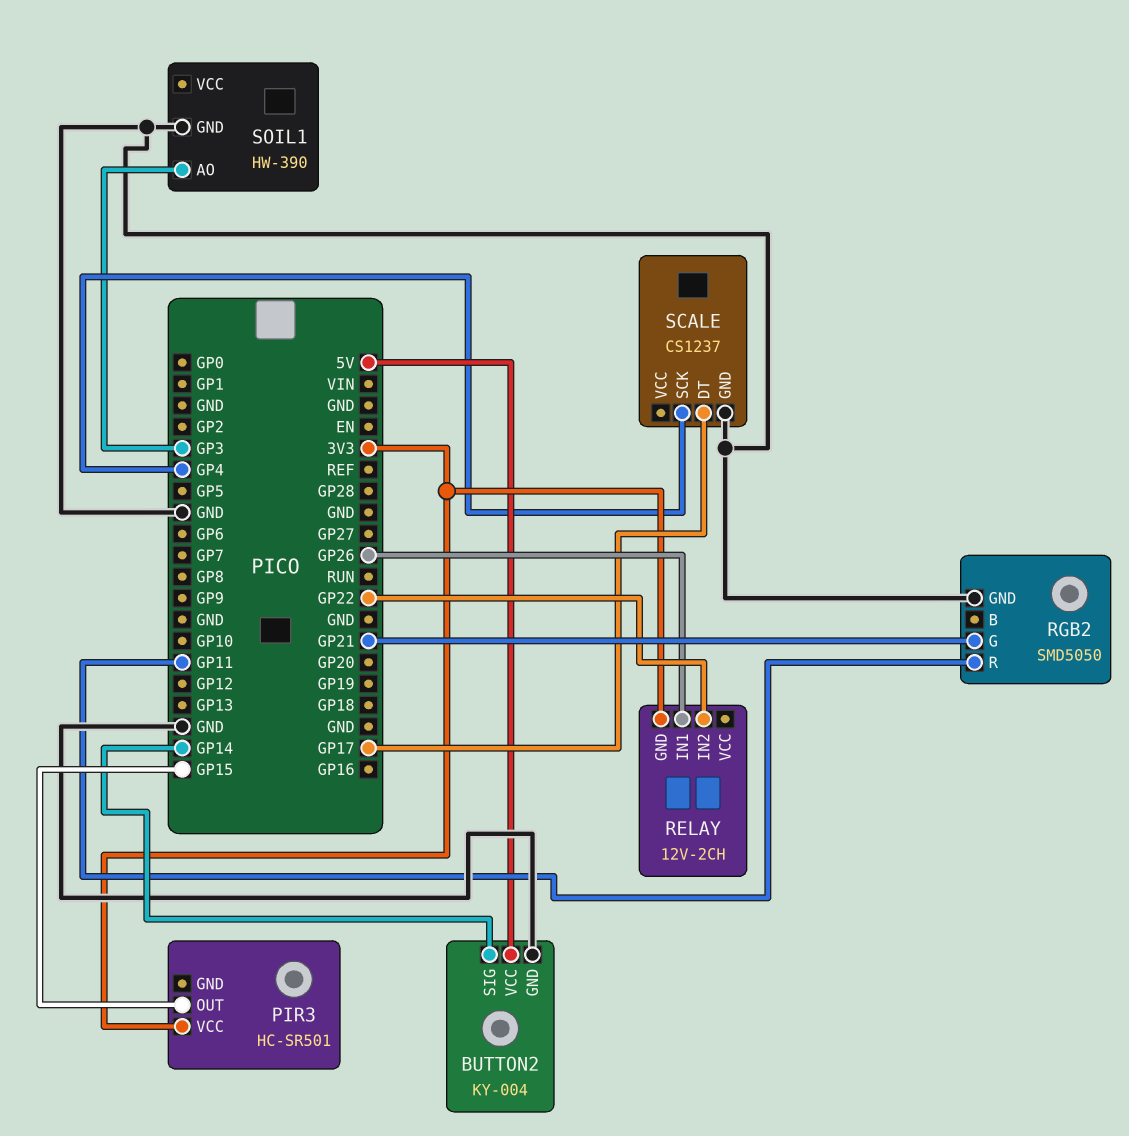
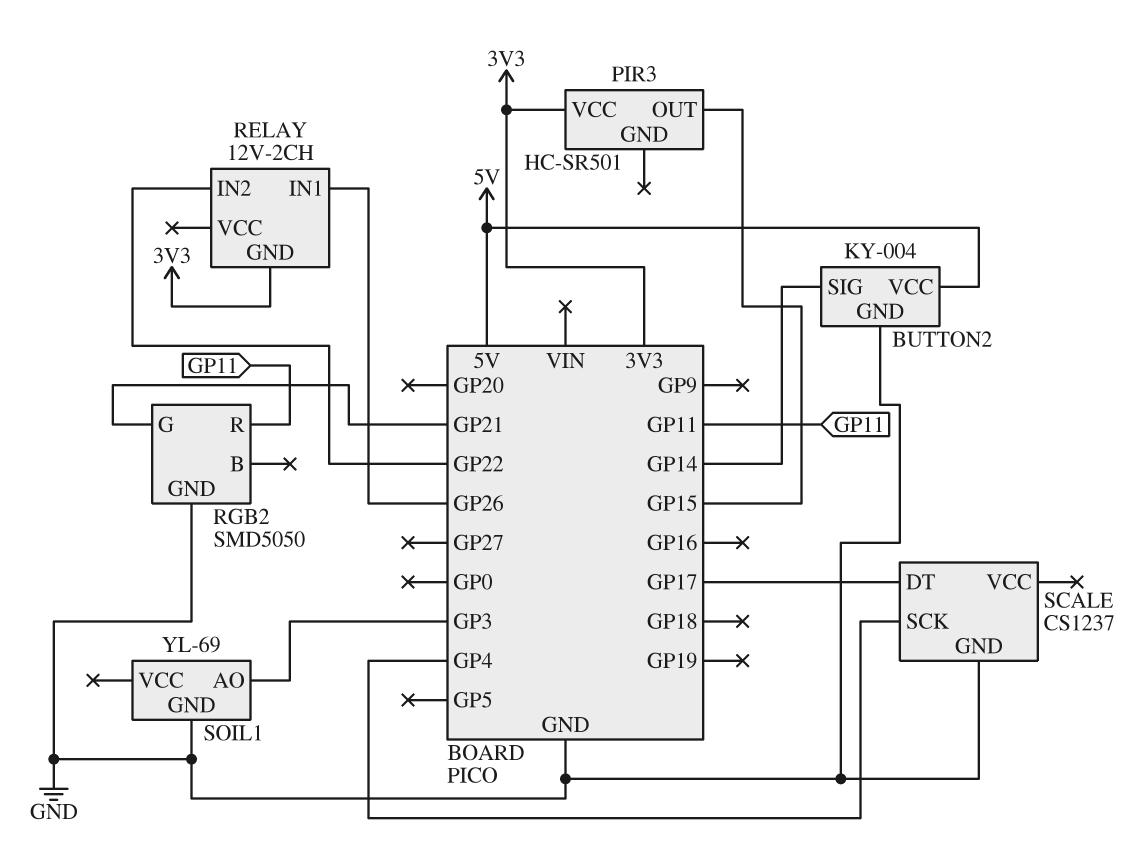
SOIL1: HW-390 -> YL-69

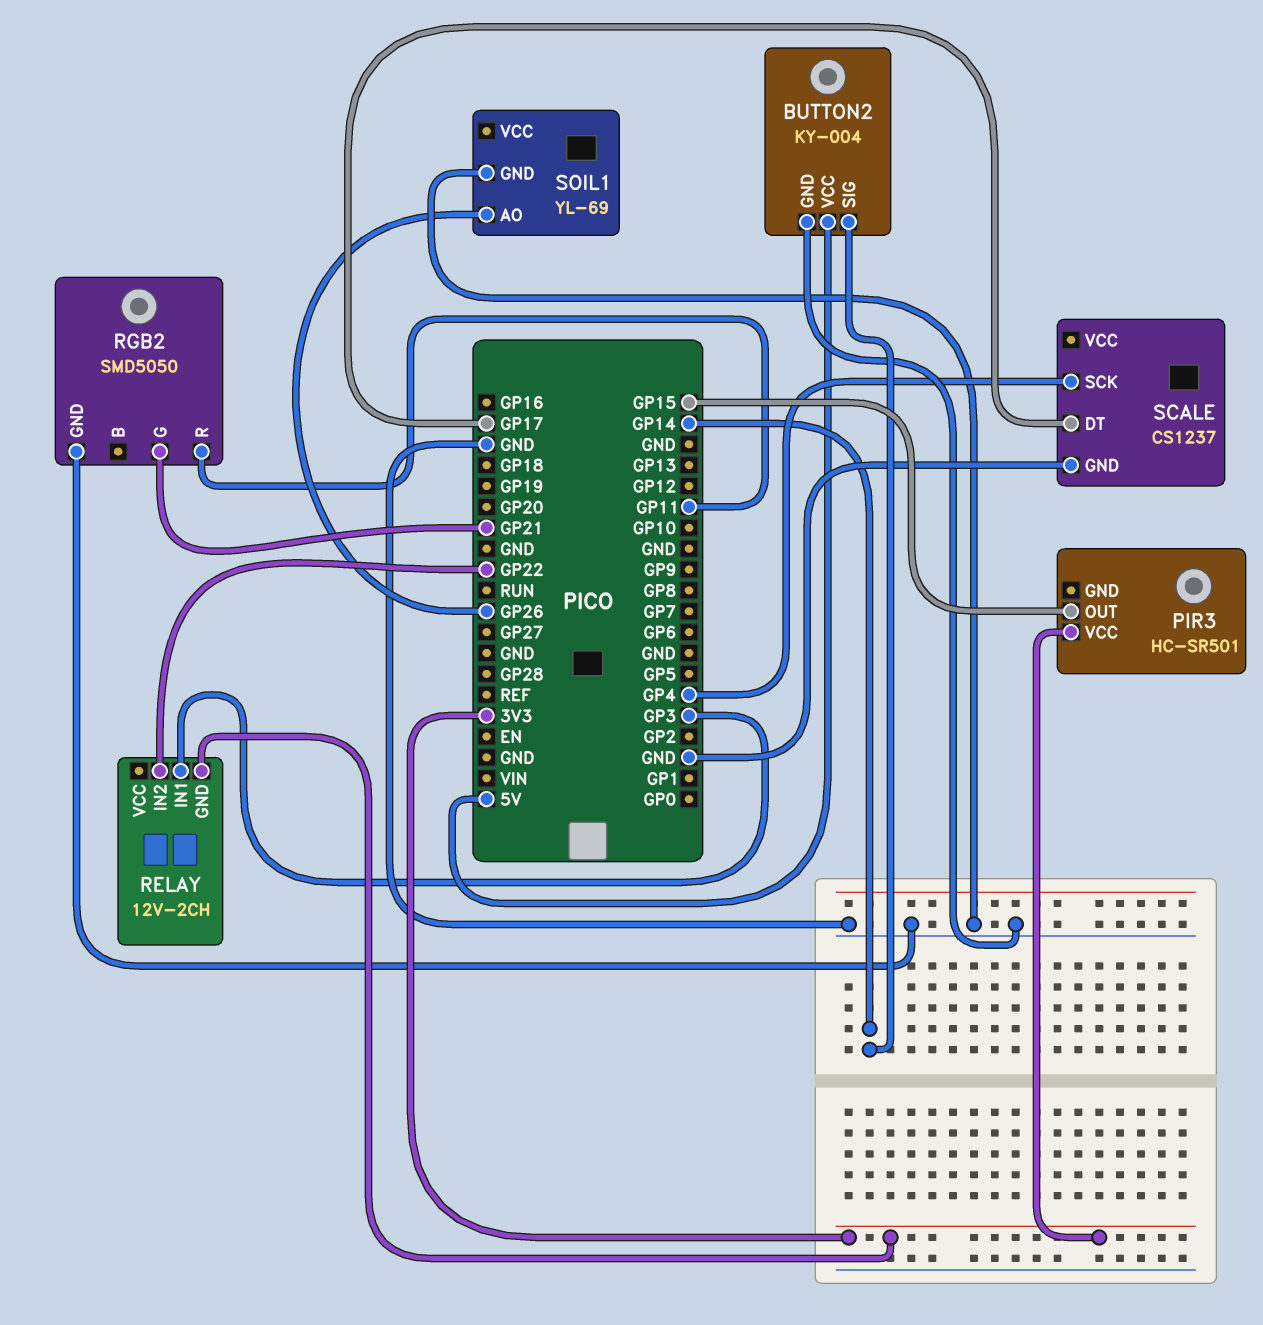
RELAY pin IN1: GP26 -> GP3
SOIL1 pin AO: GP3 -> GP26

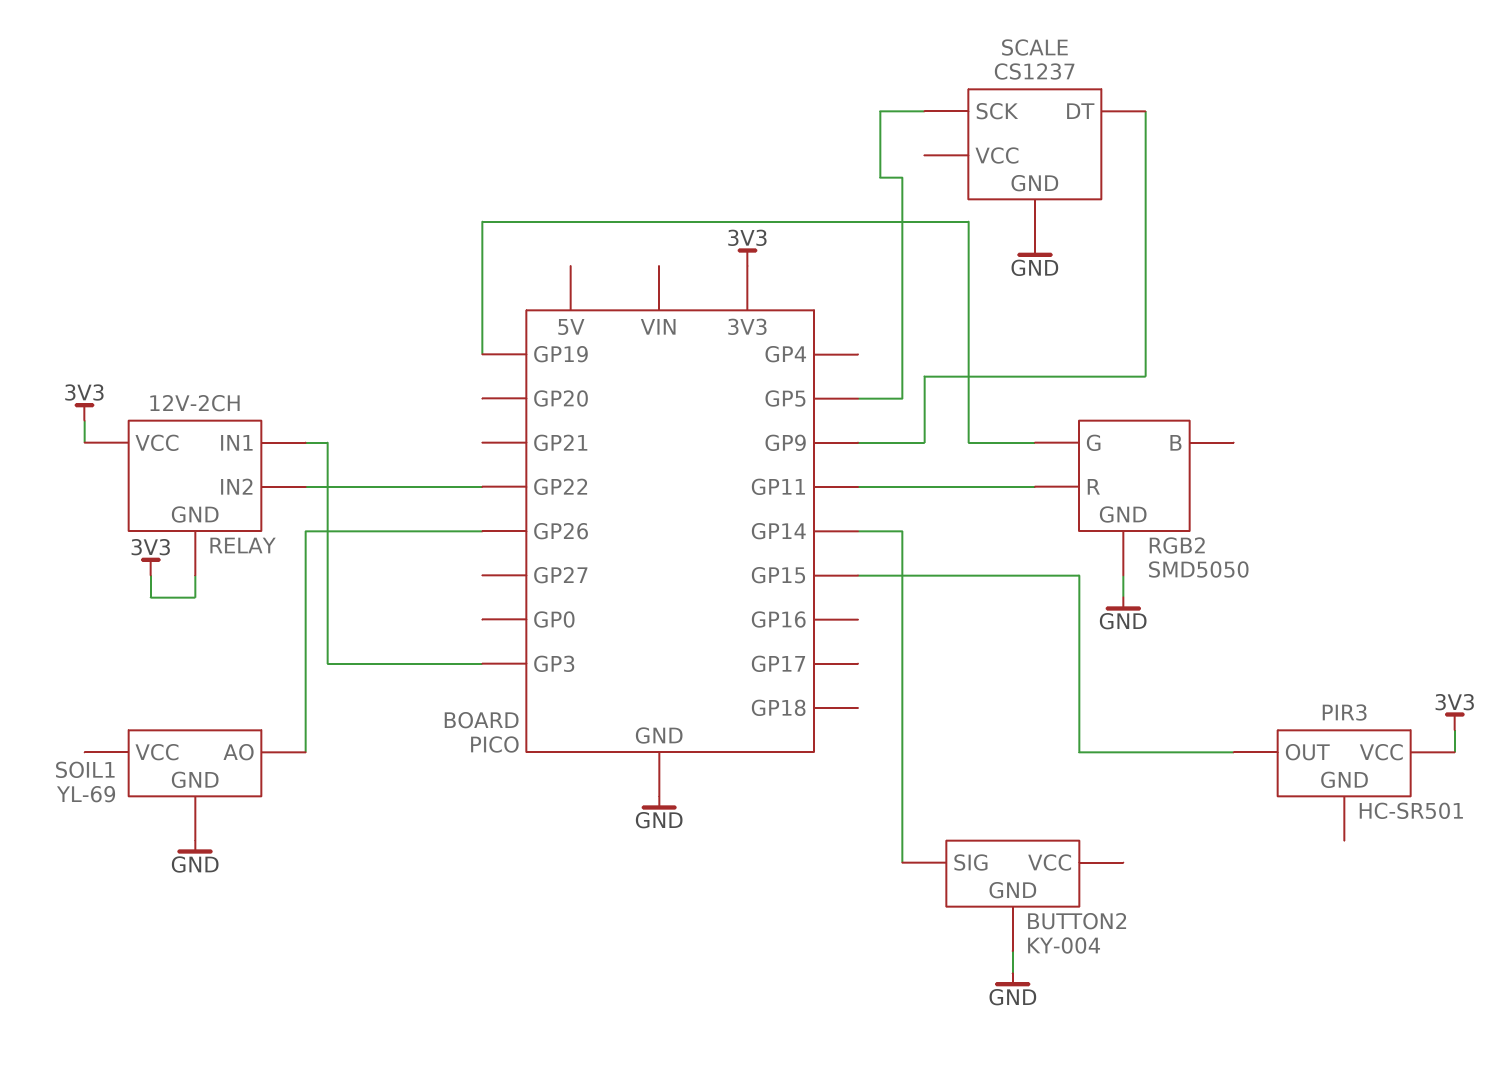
BUTTON2 pin VCC: 5V -> none
RELAY pin VCC: none -> 3V3
RGB2 pin G: GP21 -> GP19
SCALE pin DT: GP17 -> GP9
SCALE pin SCK: GP4 -> GP5

